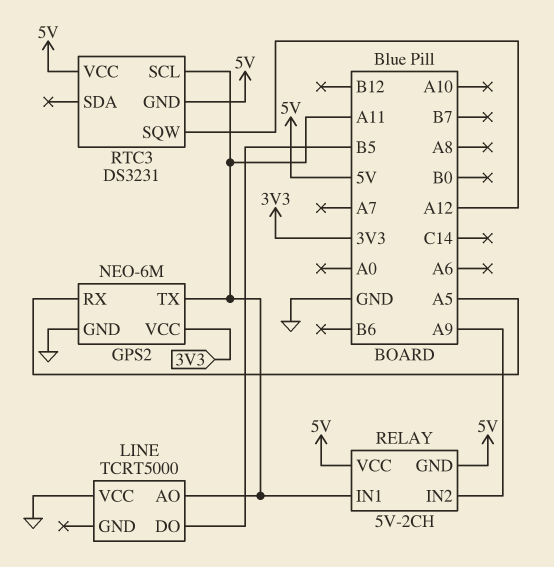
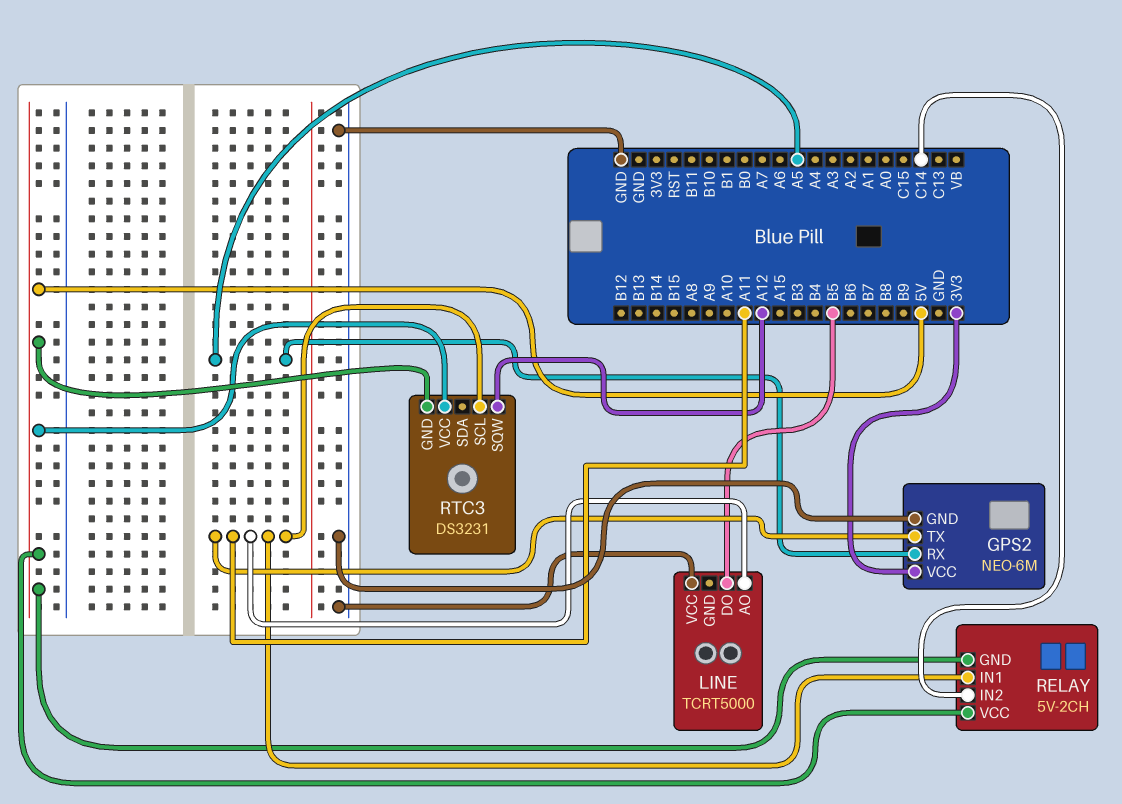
RELAY pin IN2: A9 -> C14

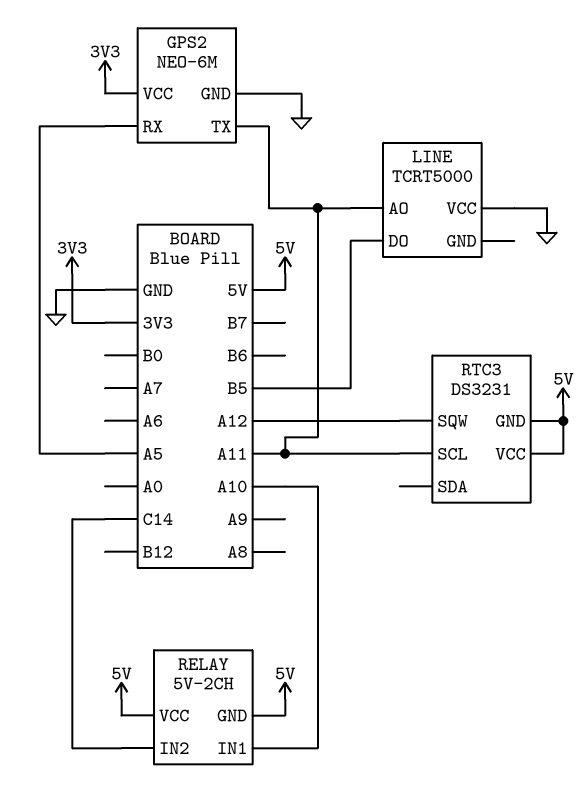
RELAY pin IN1: A11 -> A10

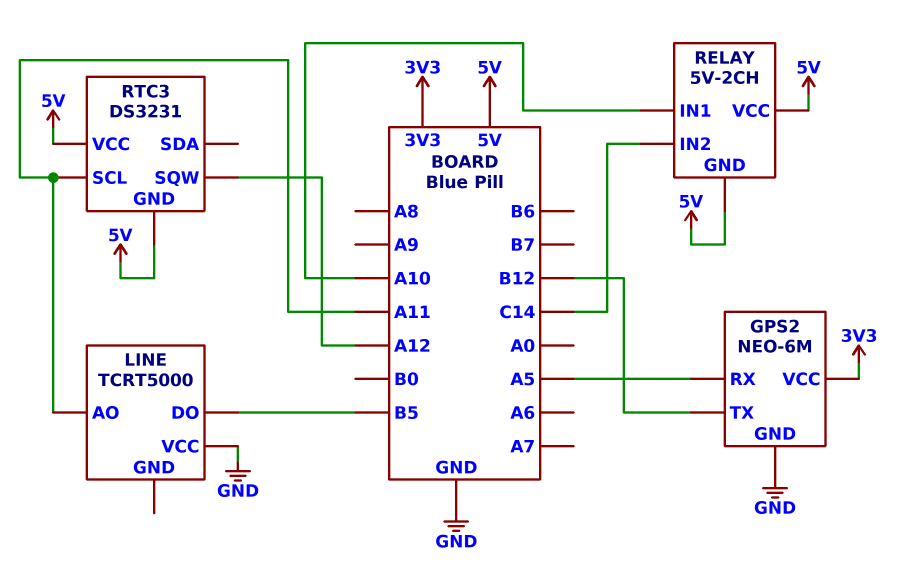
GPS2 pin TX: A11 -> B12

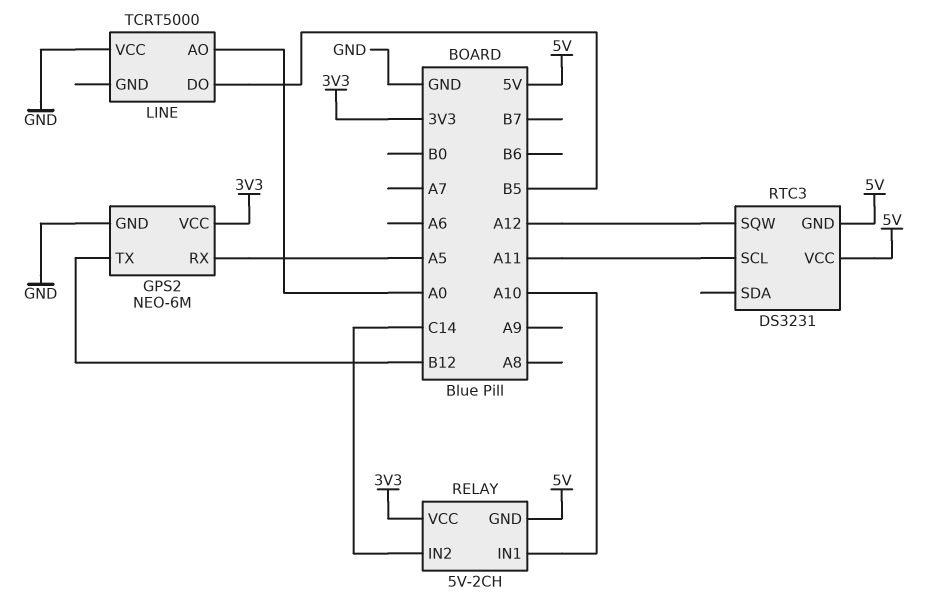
LINE pin AO: A11 -> A0
RELAY pin VCC: 5V -> 3V3

